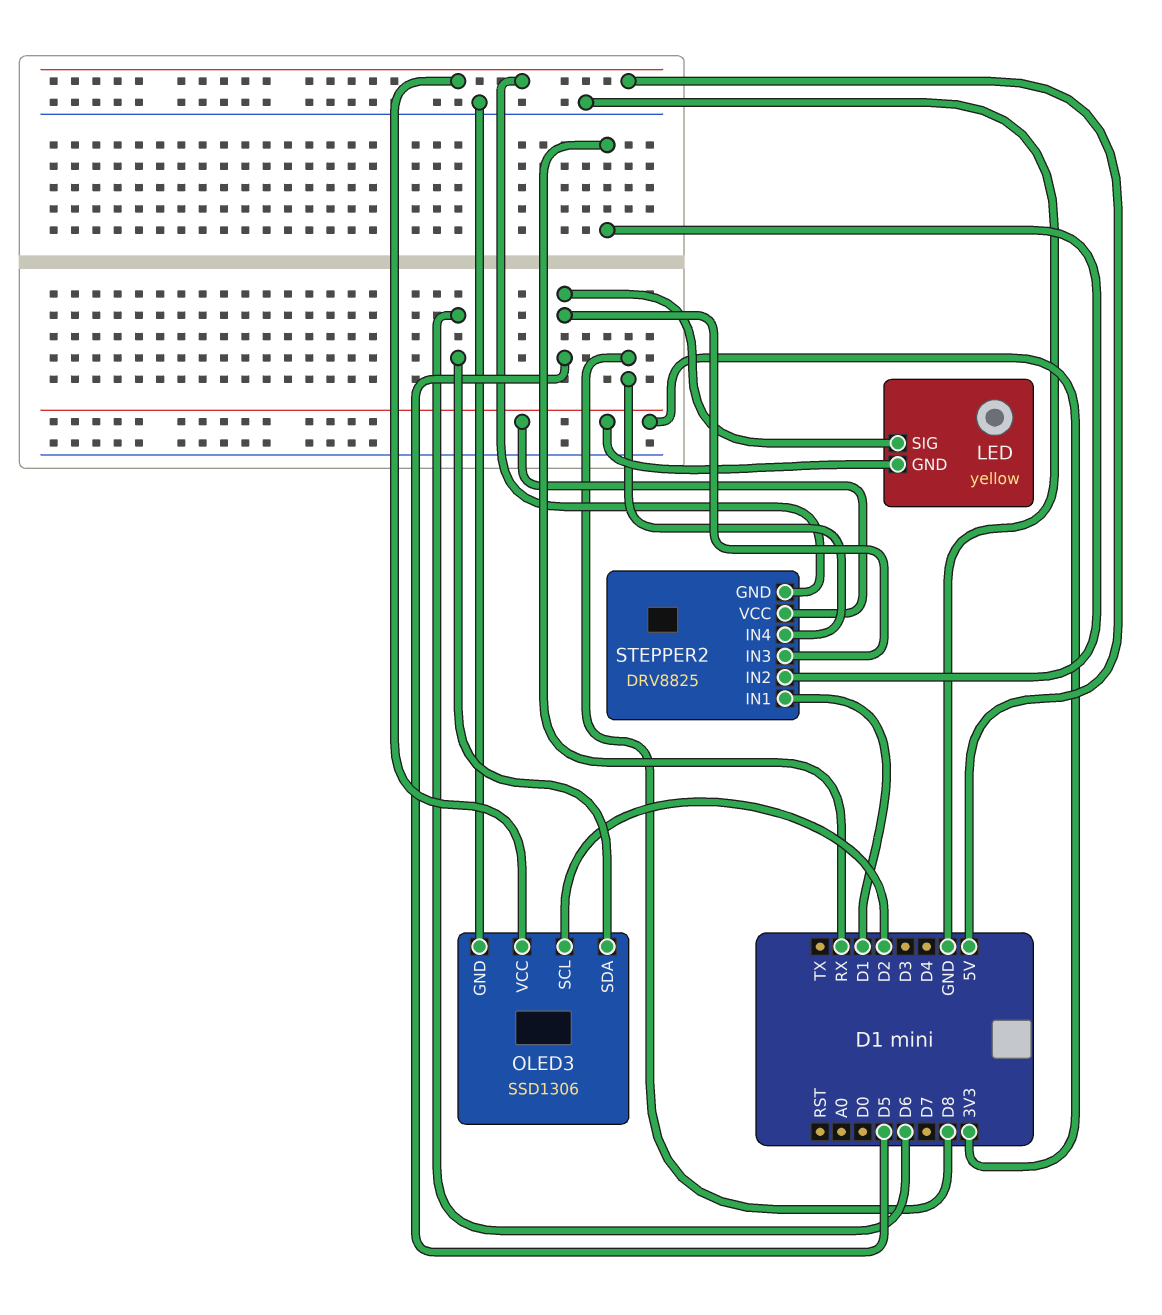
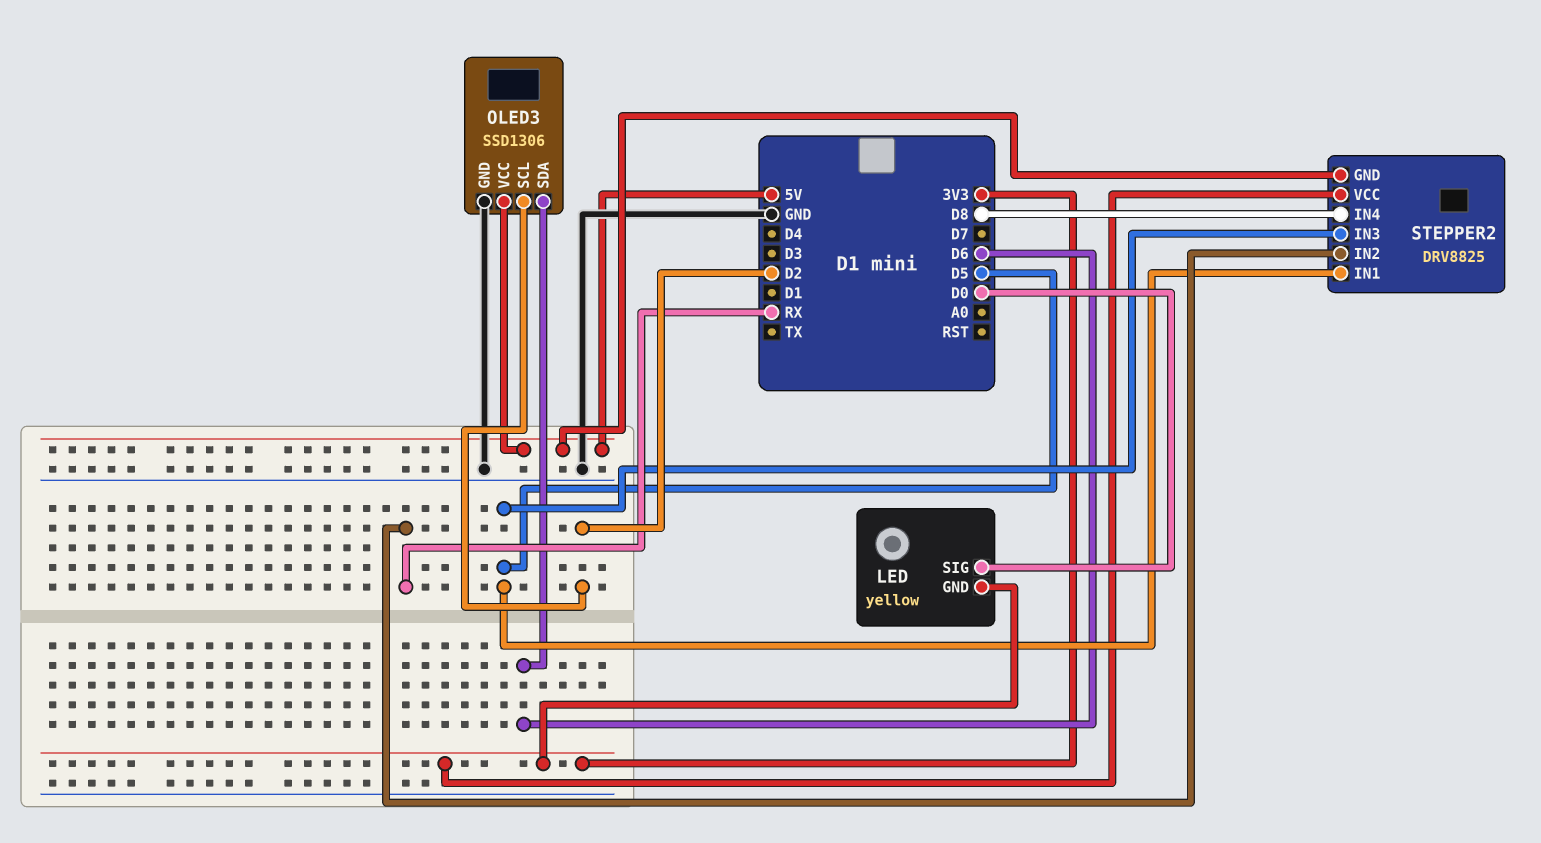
LED pin SIG: D5 -> D0
STEPPER2 pin IN1: D1 -> D5

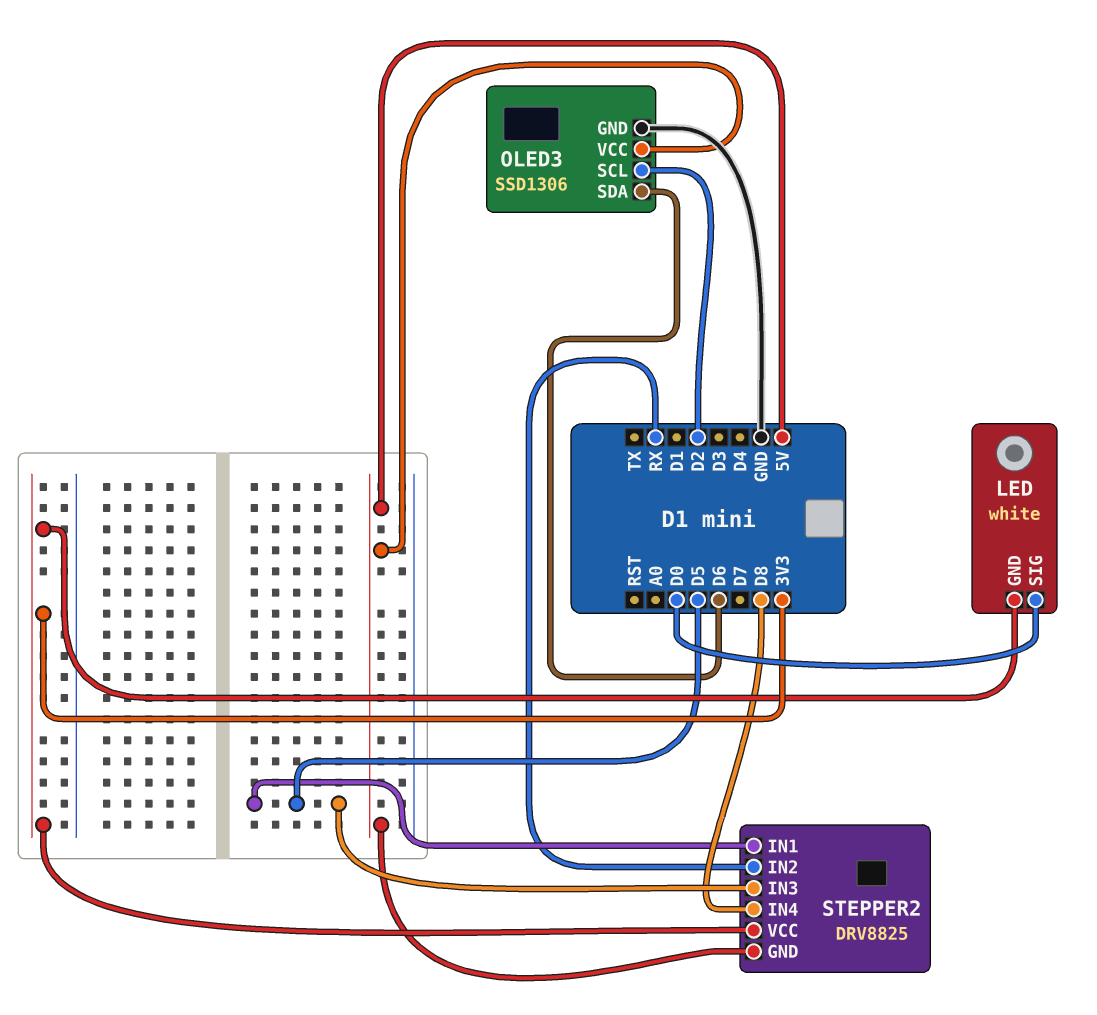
LED: yellow -> white

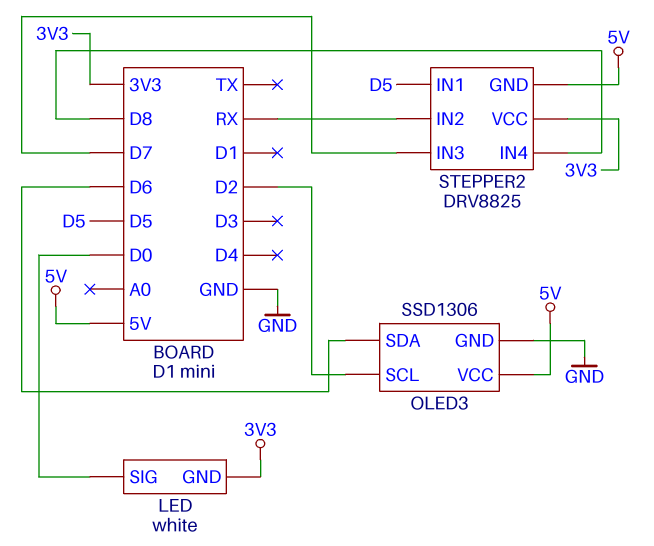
STEPPER2 pin IN3: D5 -> D7

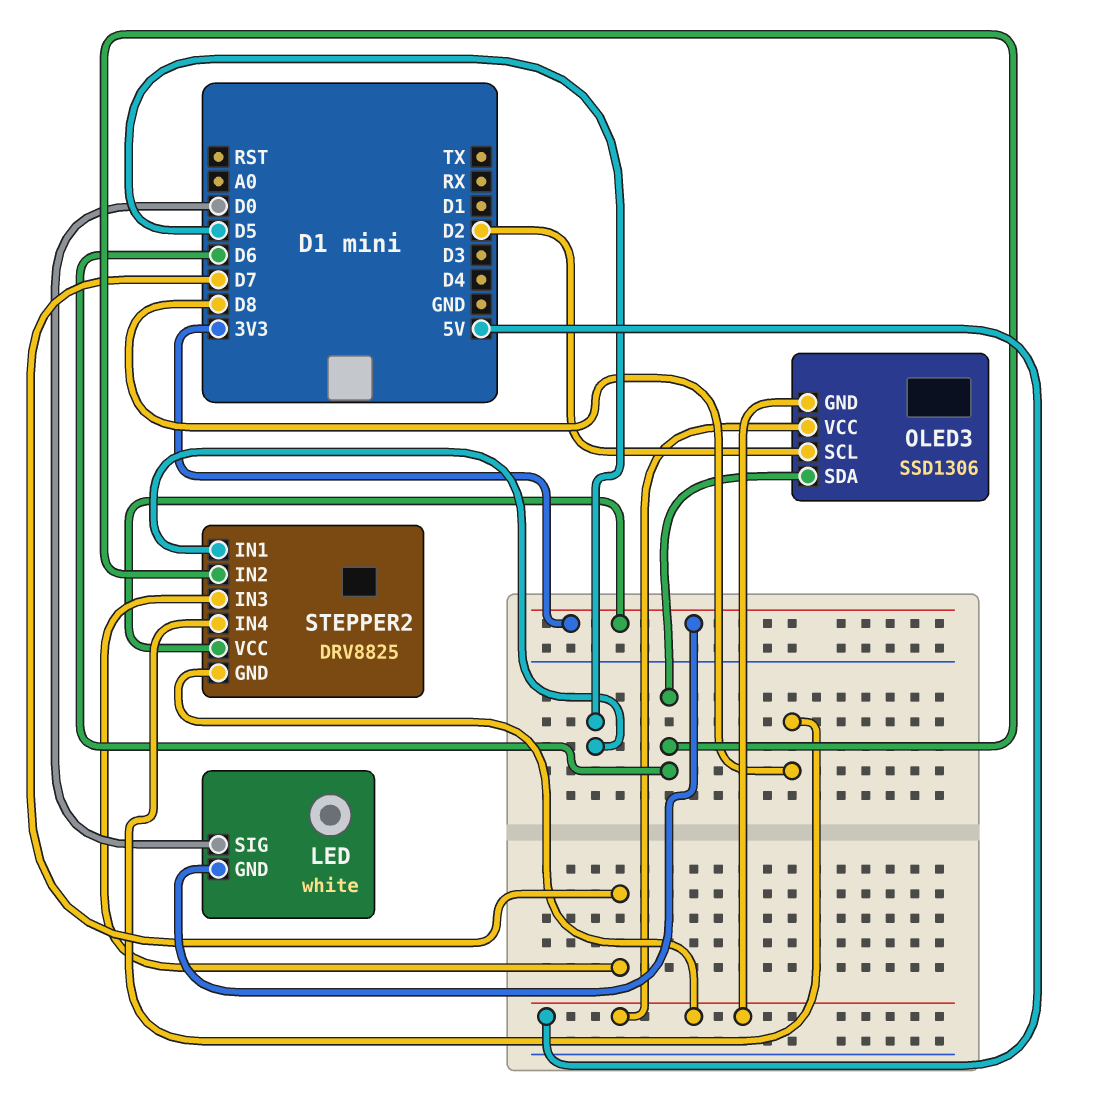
OLED3 pin GND: GND -> 5V
STEPPER2 pin IN2: RX -> D6

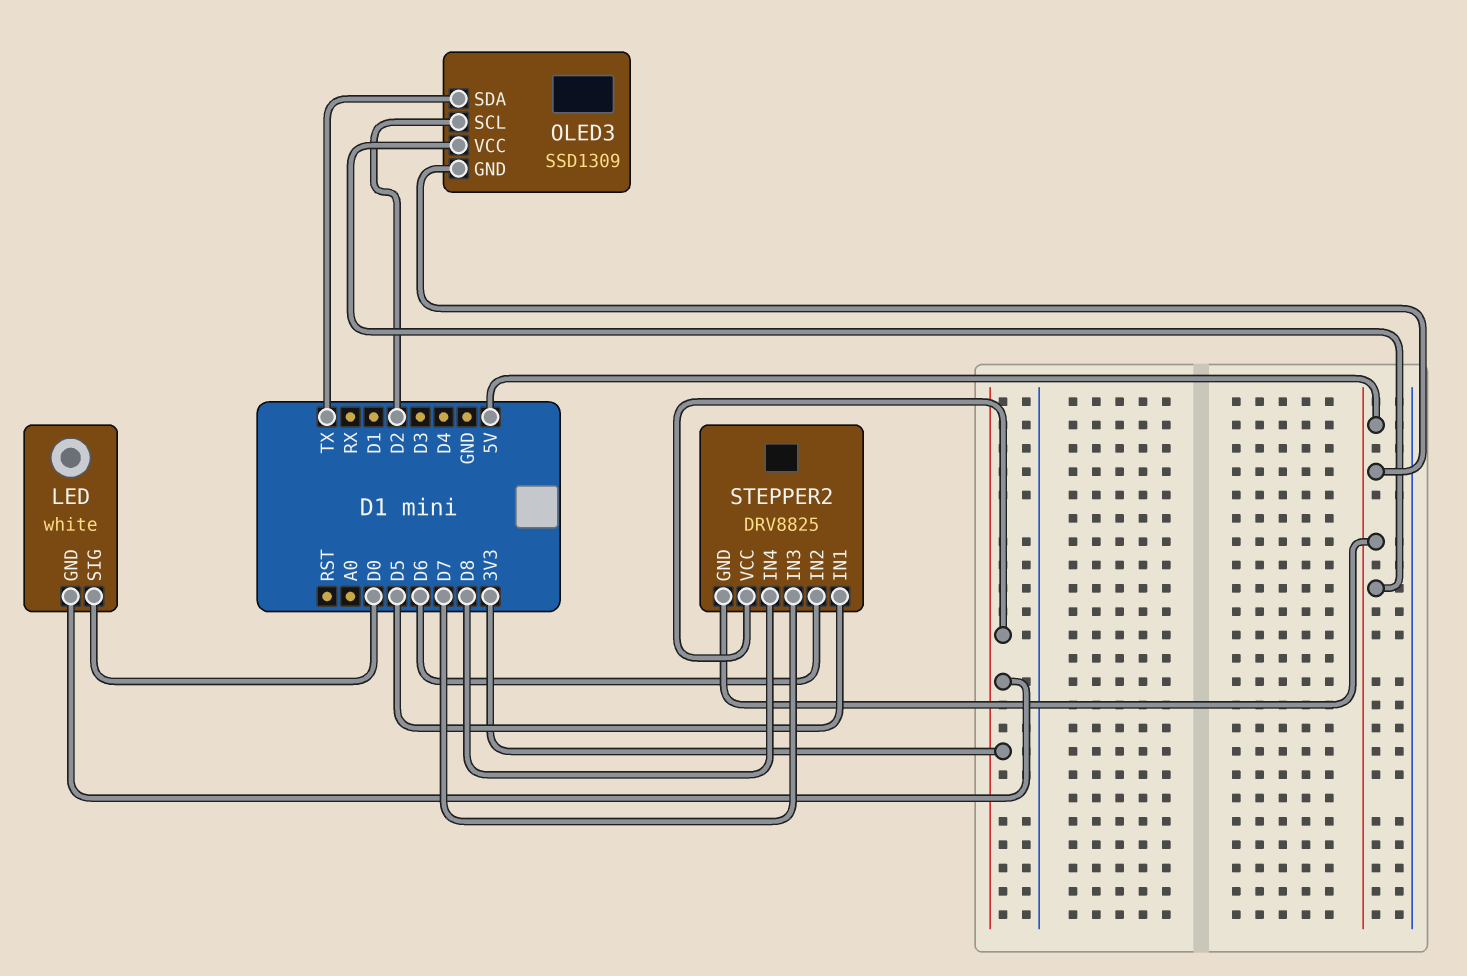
OLED3: SSD1306 -> SSD1309
OLED3 pin SDA: D6 -> TX

